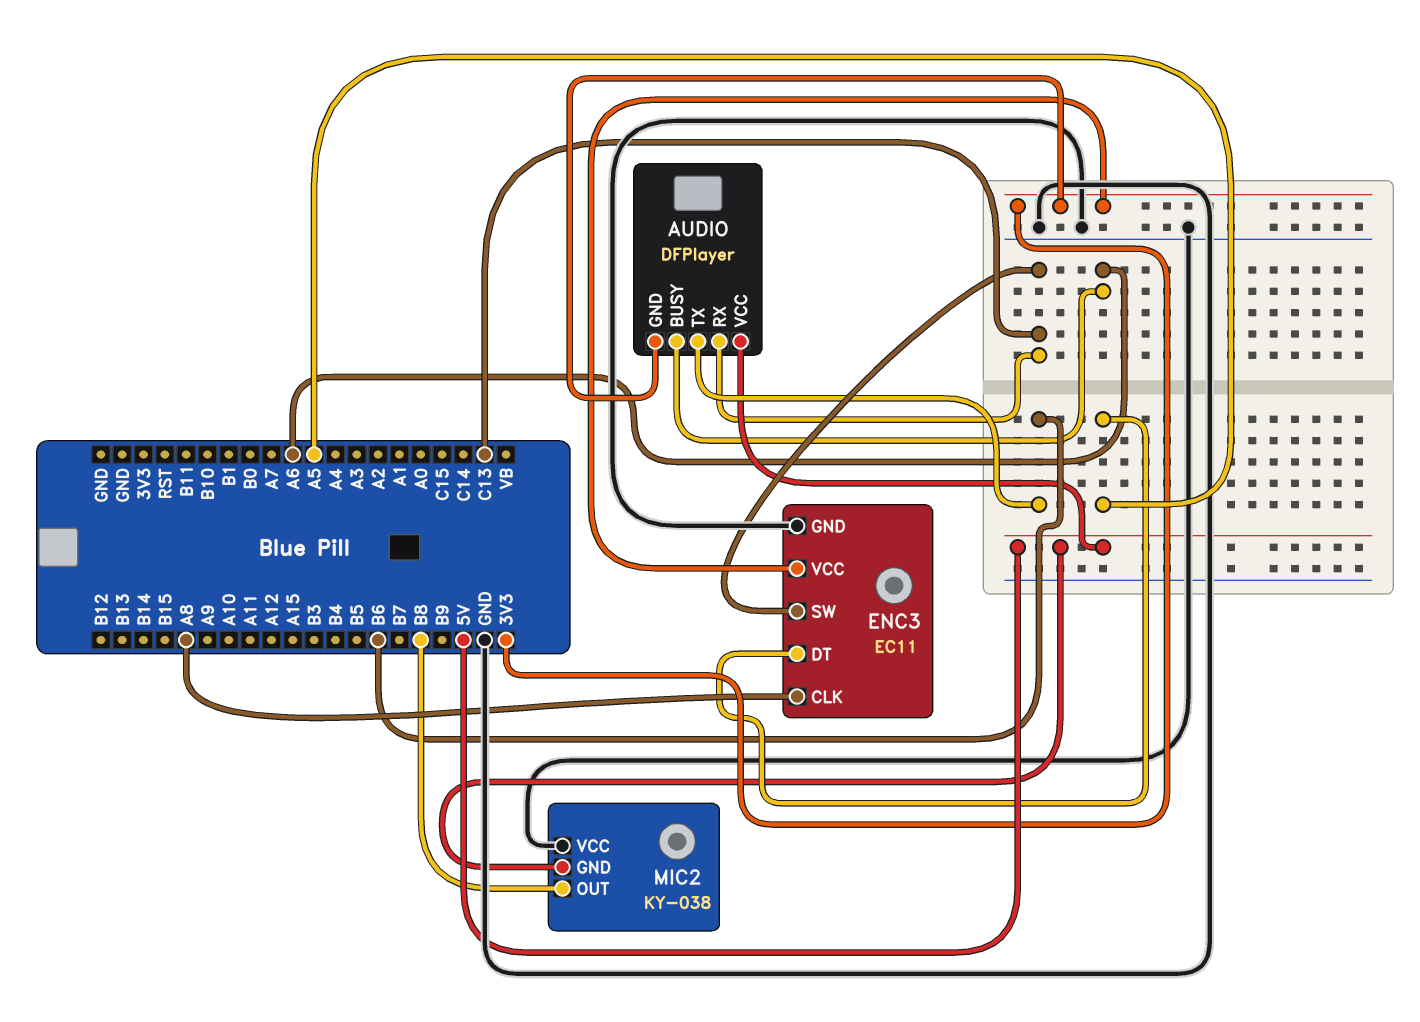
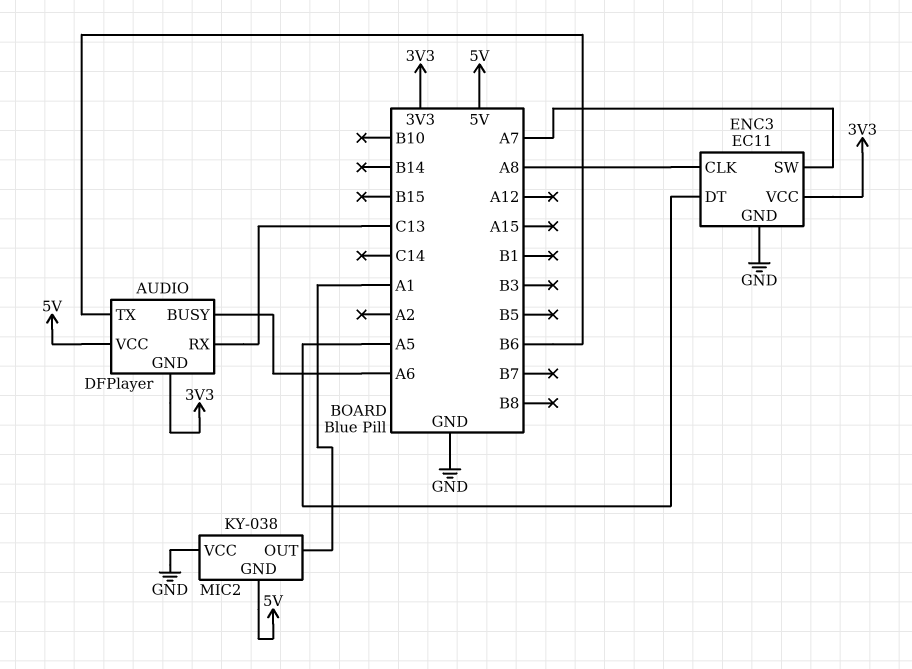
ENC3 pin SW: C13 -> A7
MIC2 pin OUT: B8 -> A1

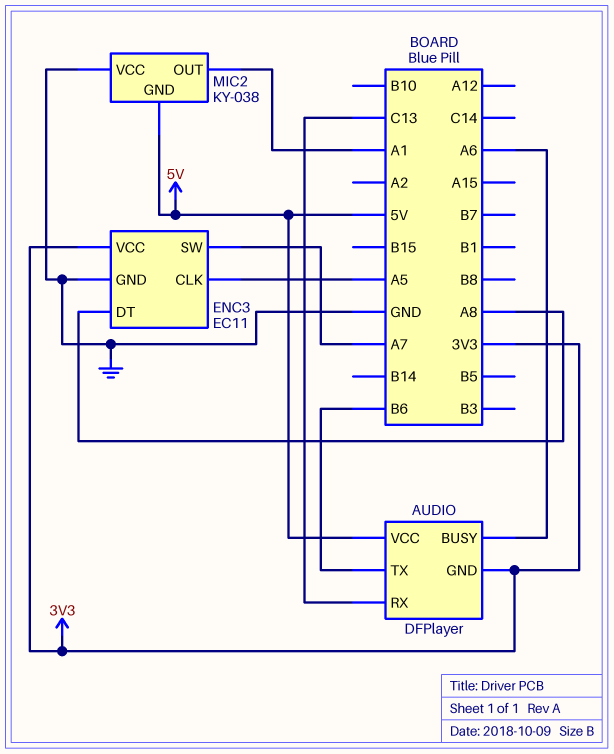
ENC3 pin CLK: A8 -> A5
ENC3 pin DT: A5 -> A8

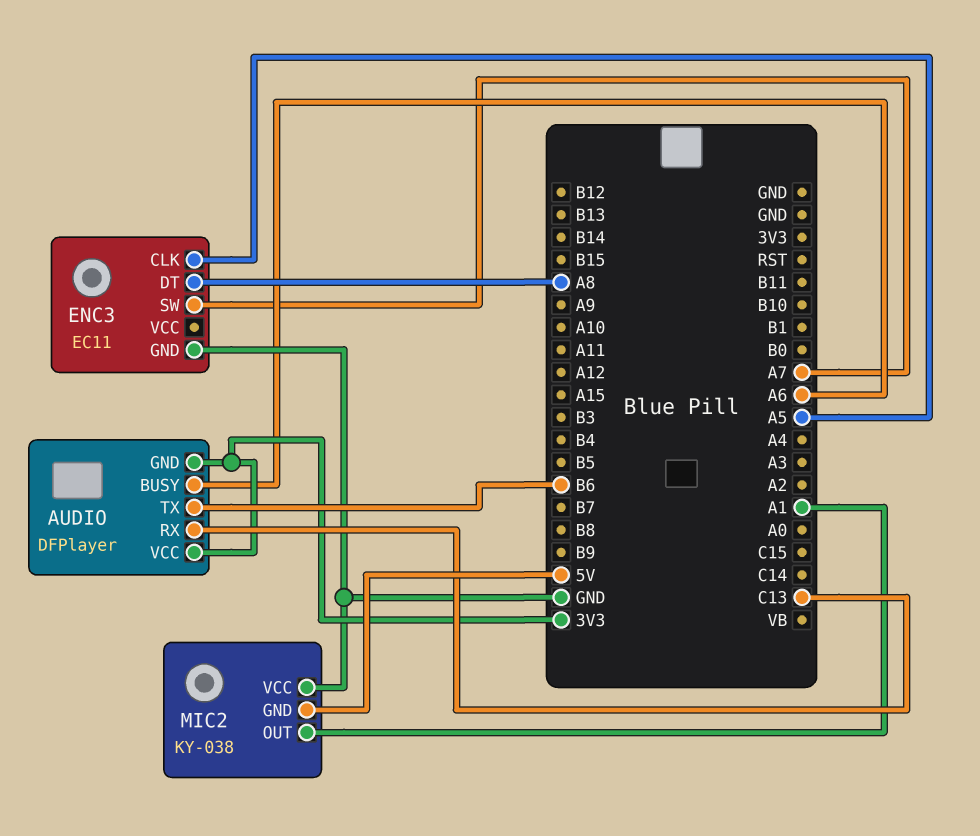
AUDIO pin VCC: 5V -> 3V3
ENC3 pin VCC: 3V3 -> none

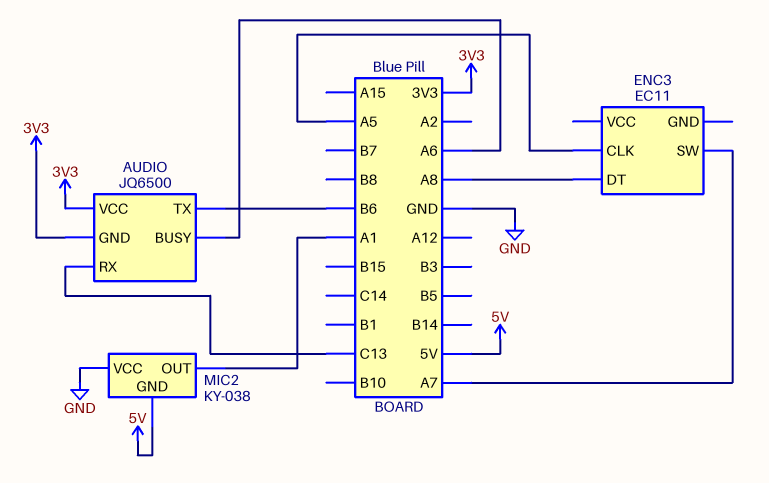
AUDIO: DFPlayer -> JQ6500
ENC3 pin GND: GND -> none

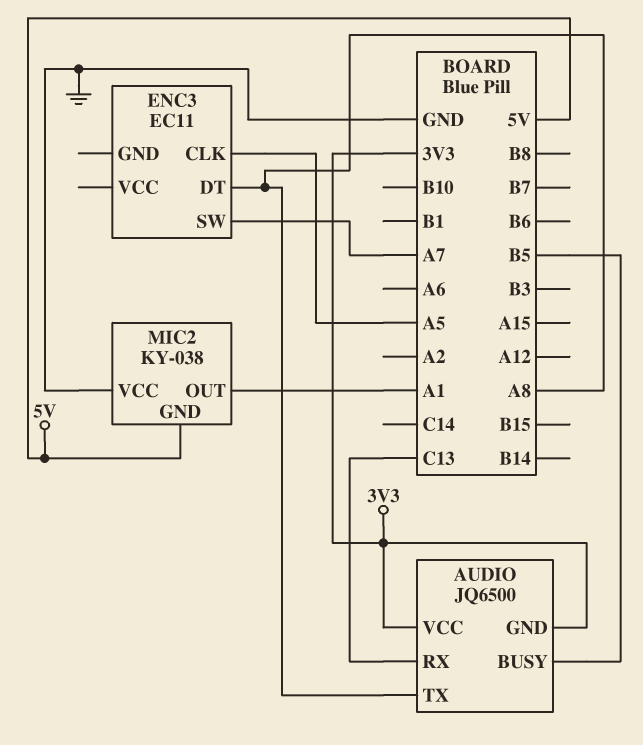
AUDIO pin BUSY: A6 -> B5
AUDIO pin TX: B6 -> A8

